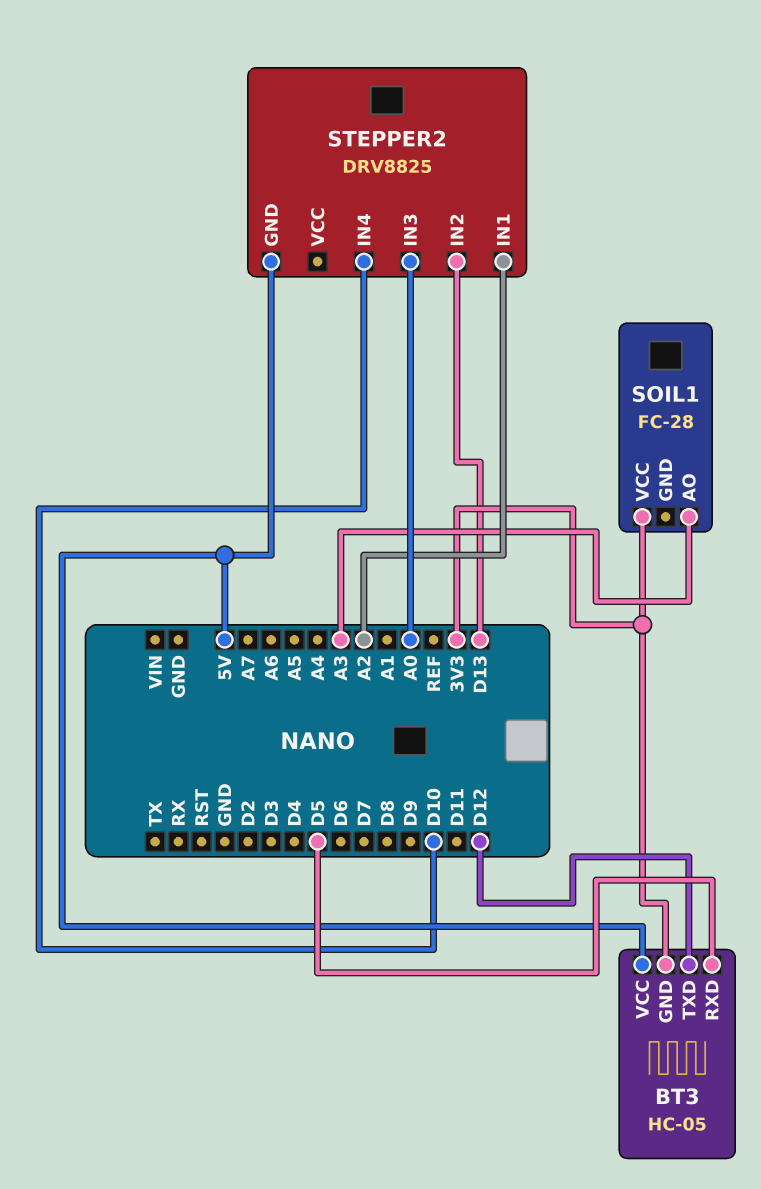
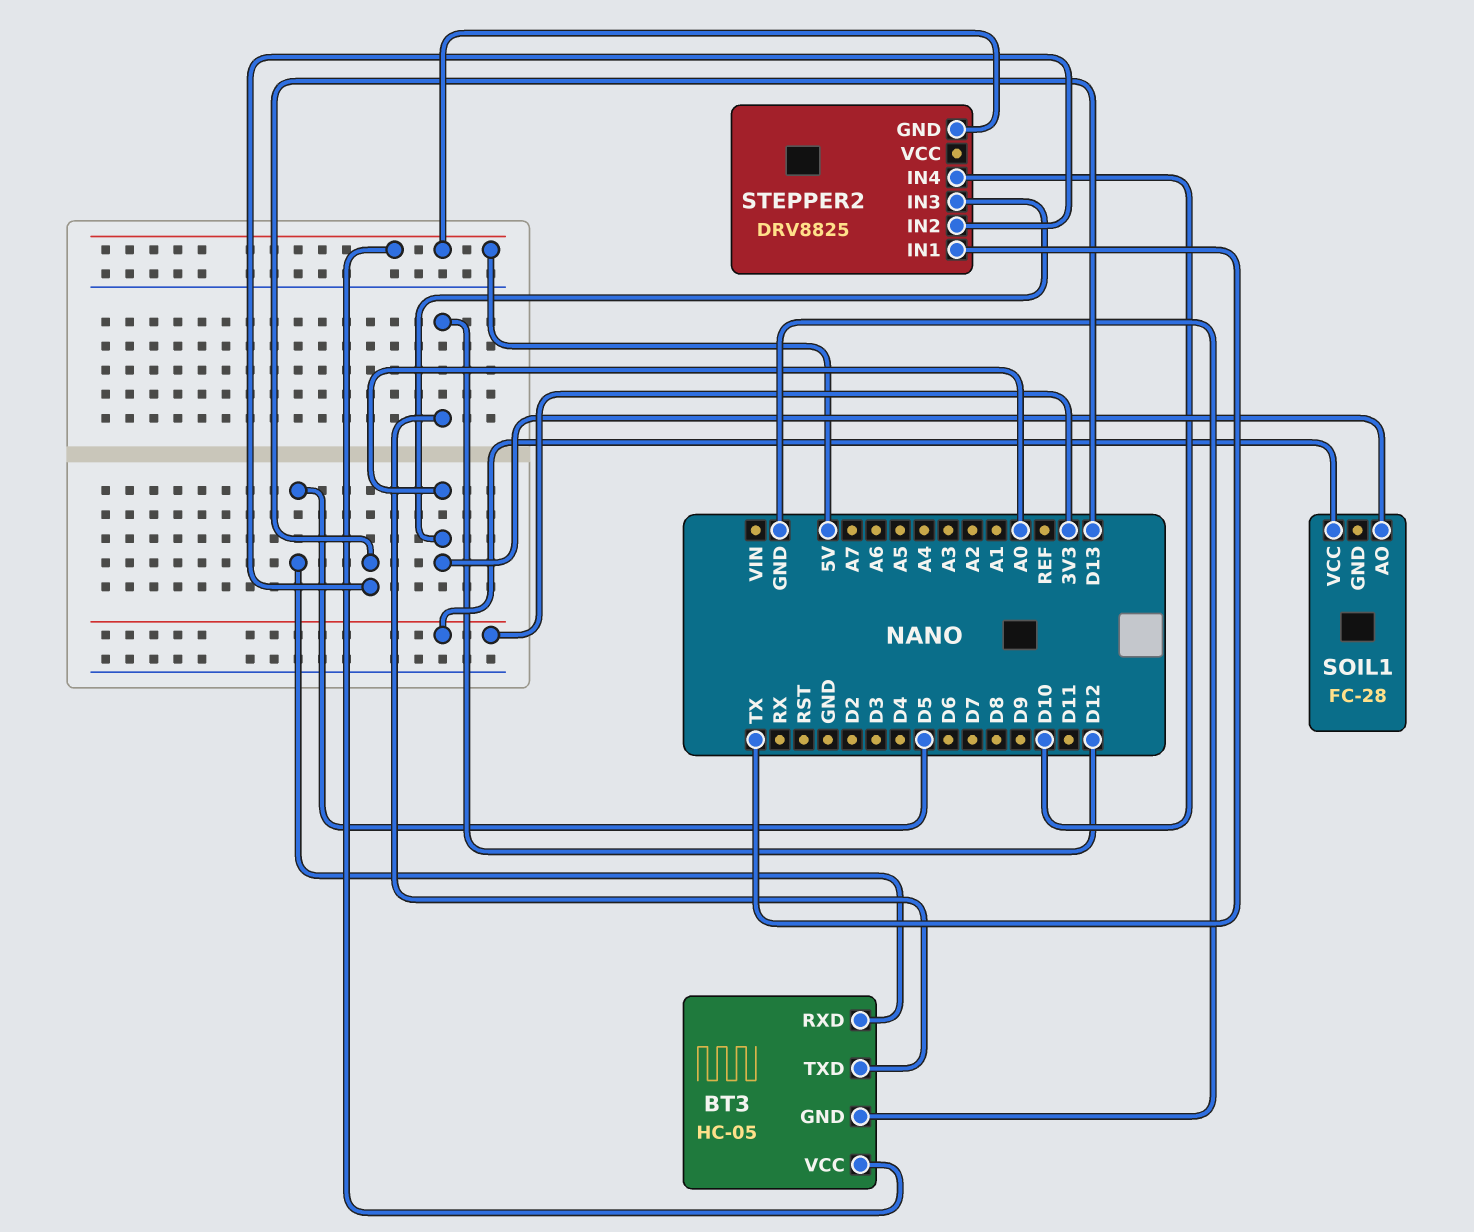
BT3 pin GND: 3V3 -> GND
SOIL1 pin AO: A3 -> A0
STEPPER2 pin IN1: A2 -> TX

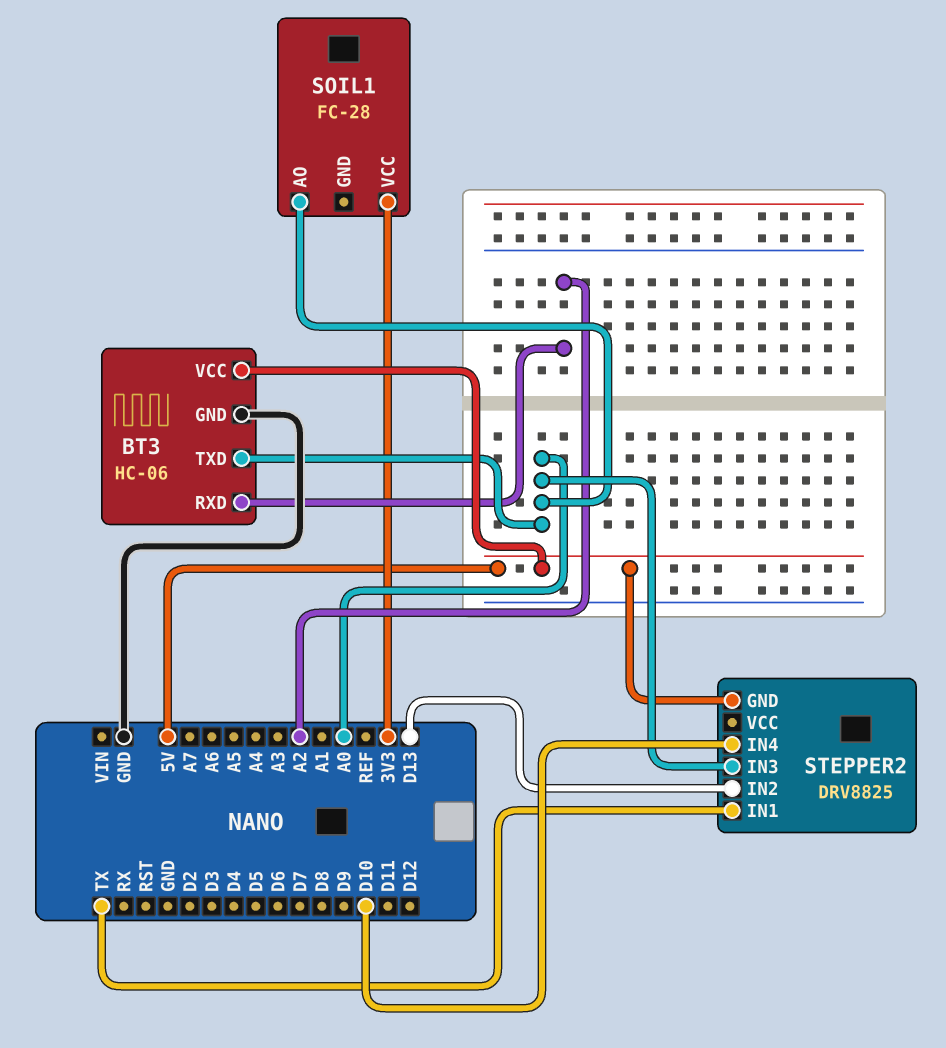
BT3: HC-05 -> HC-06
BT3 pin RXD: D5 -> A2
BT3 pin TXD: D12 -> A0

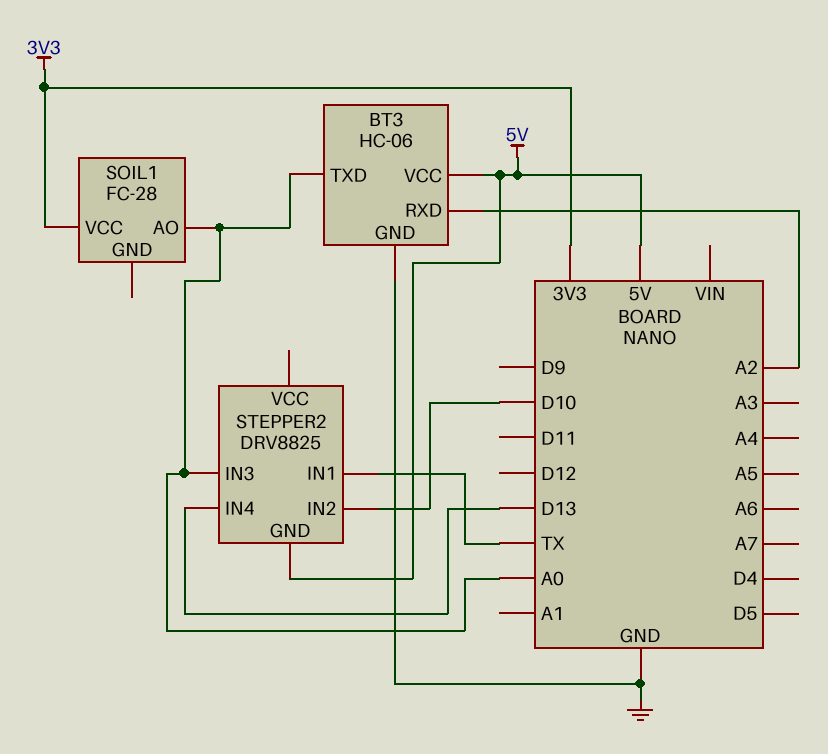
STEPPER2 pin IN2: D13 -> D10
STEPPER2 pin IN4: D10 -> D13

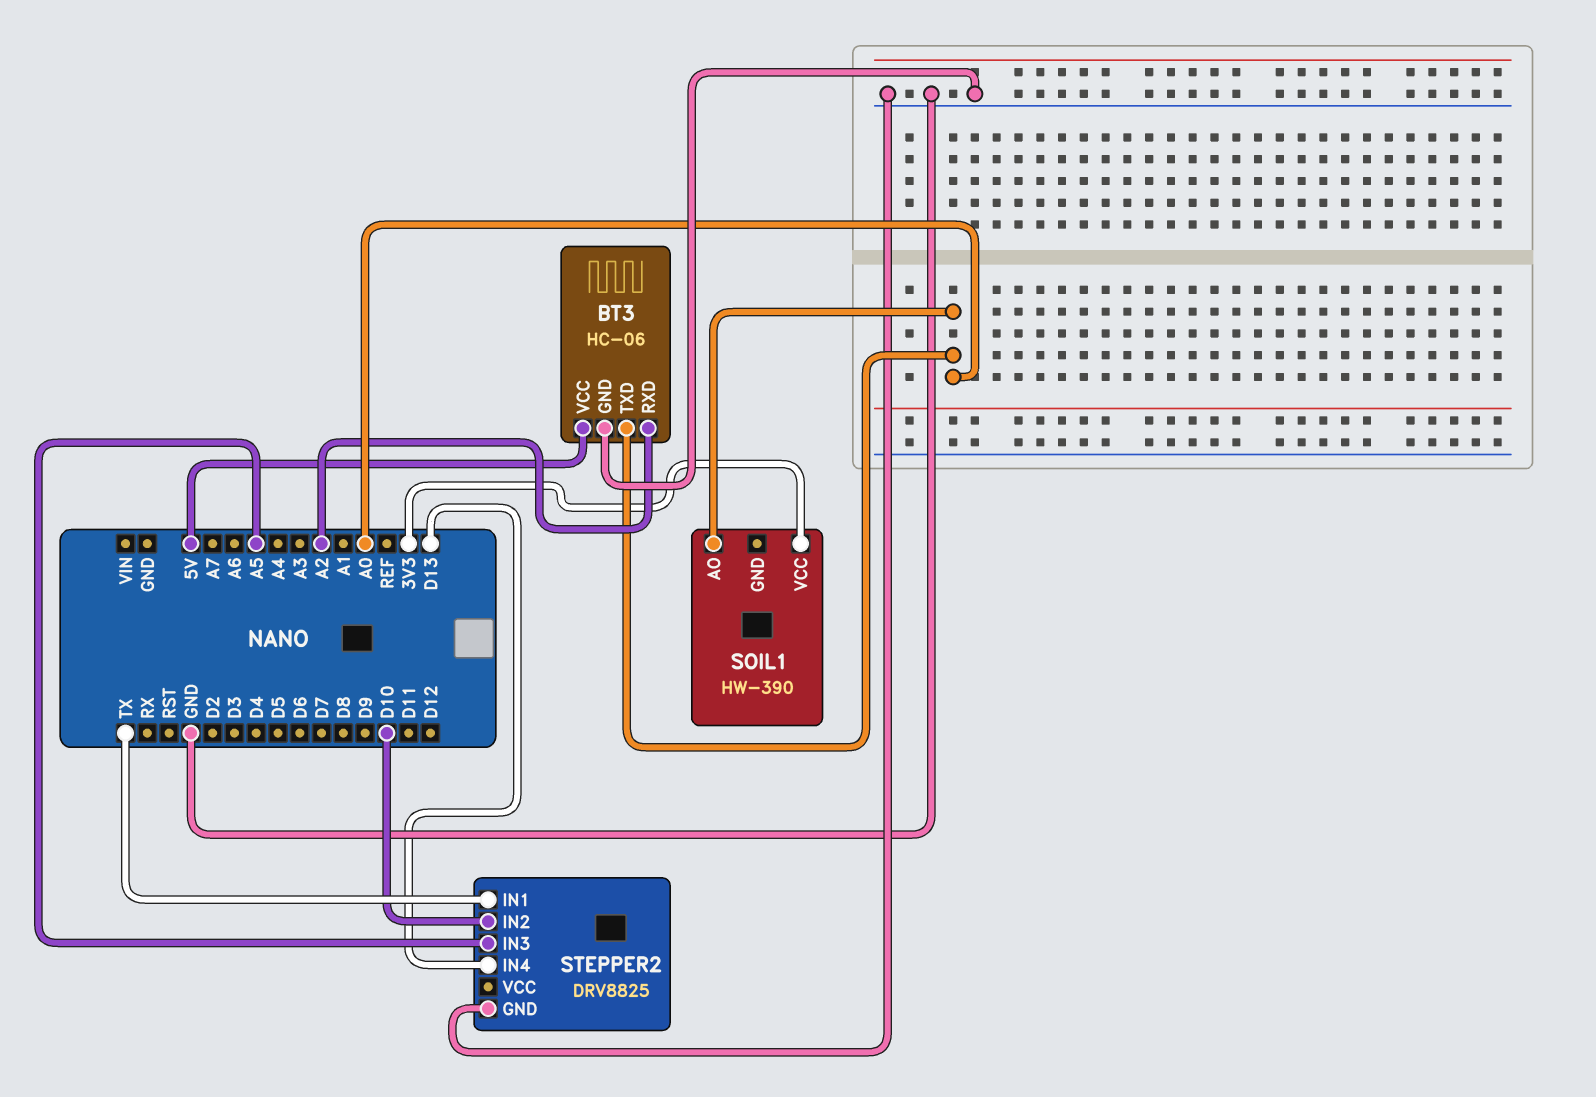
SOIL1: FC-28 -> HW-390
STEPPER2 pin GND: 5V -> GND
STEPPER2 pin IN3: A0 -> A5

